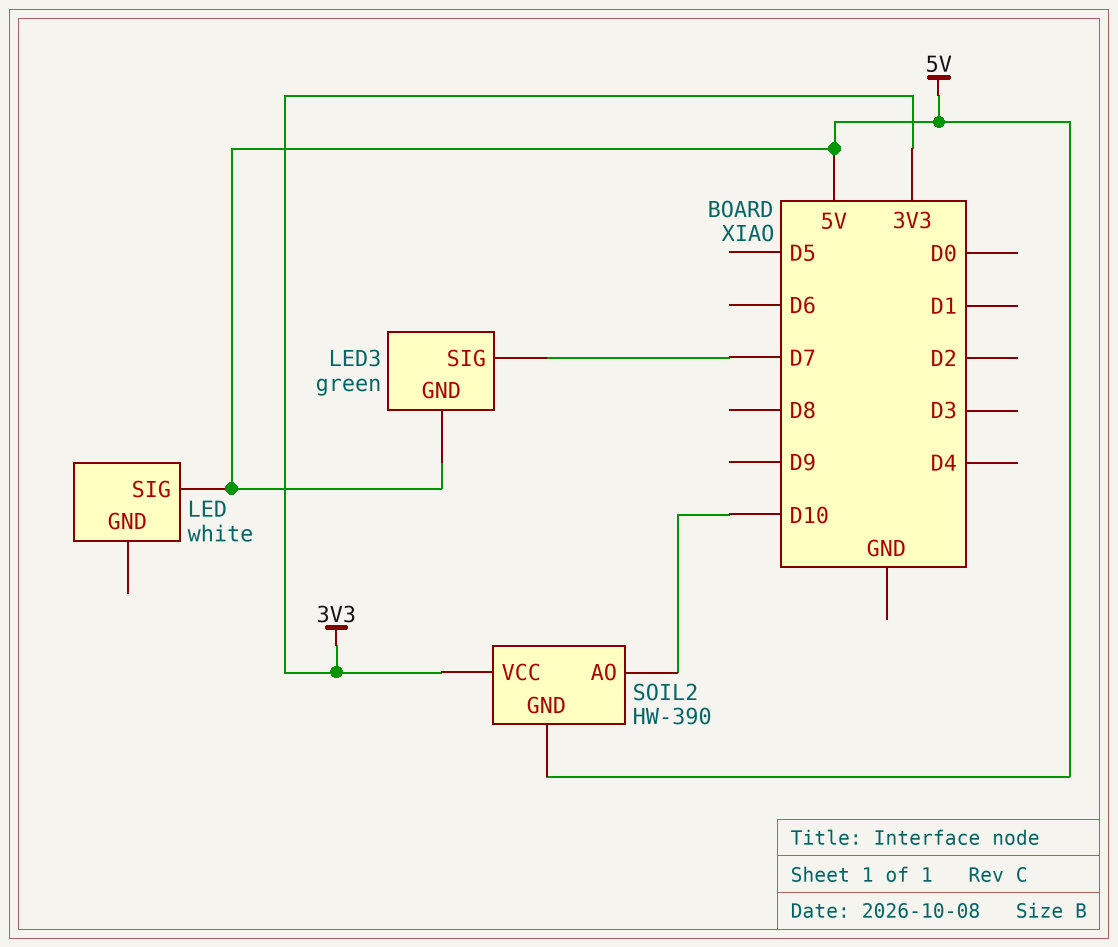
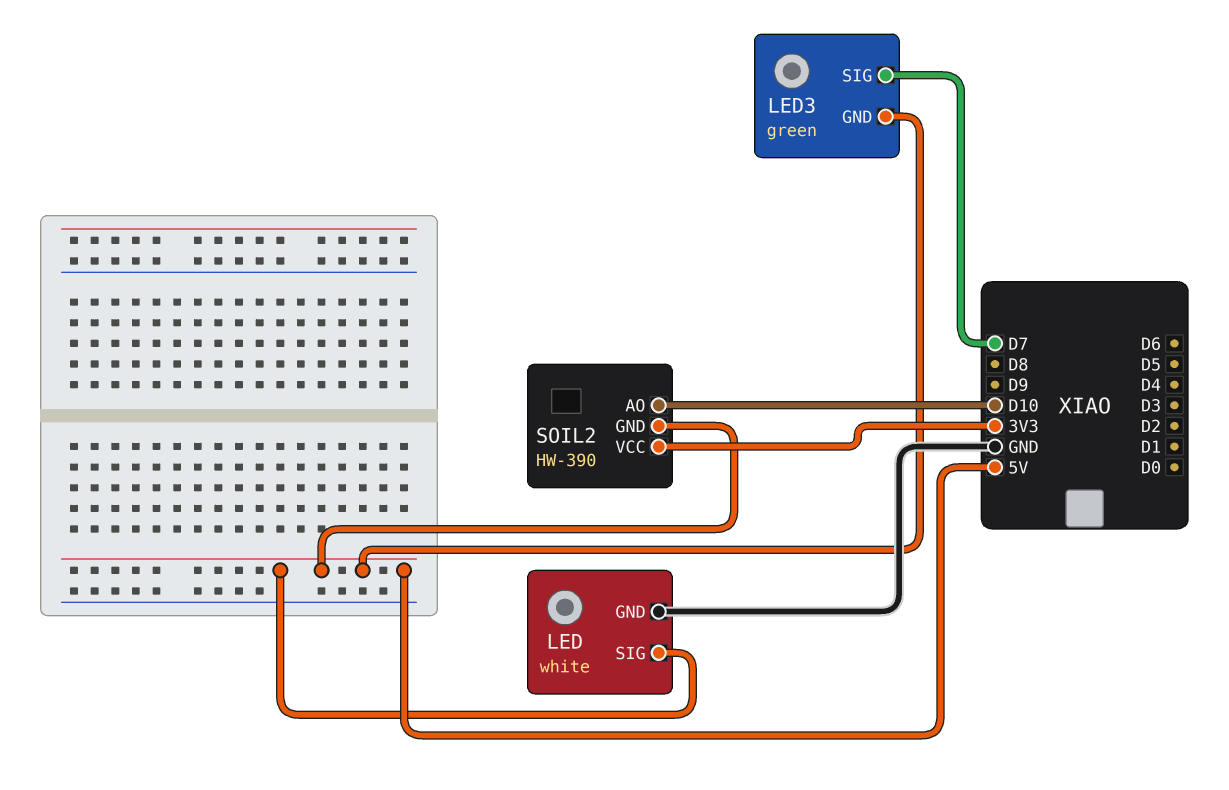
LED pin GND: none -> GND

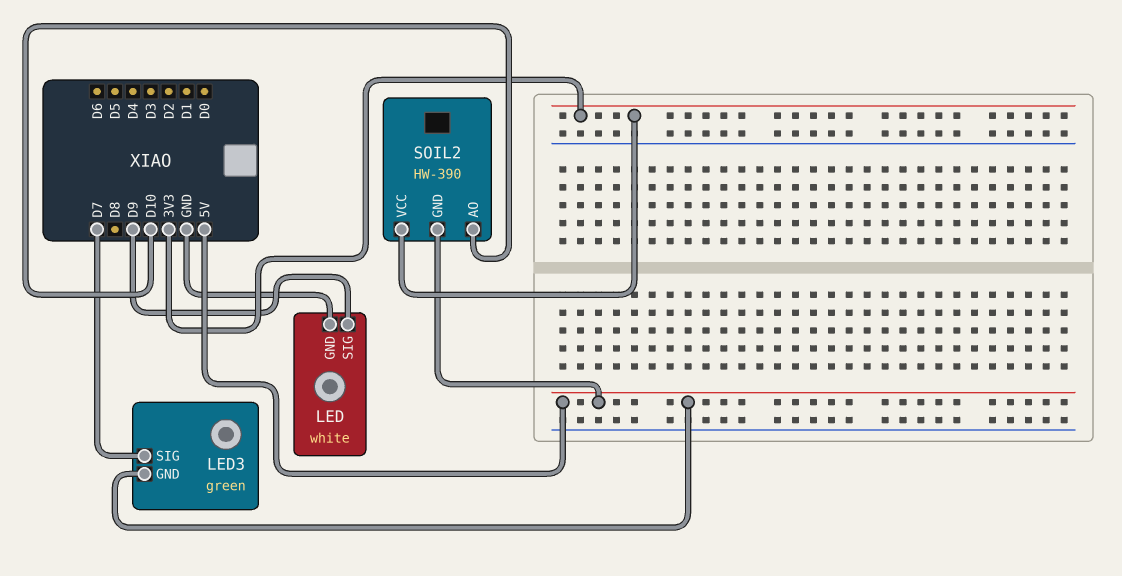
LED pin SIG: 5V -> D9

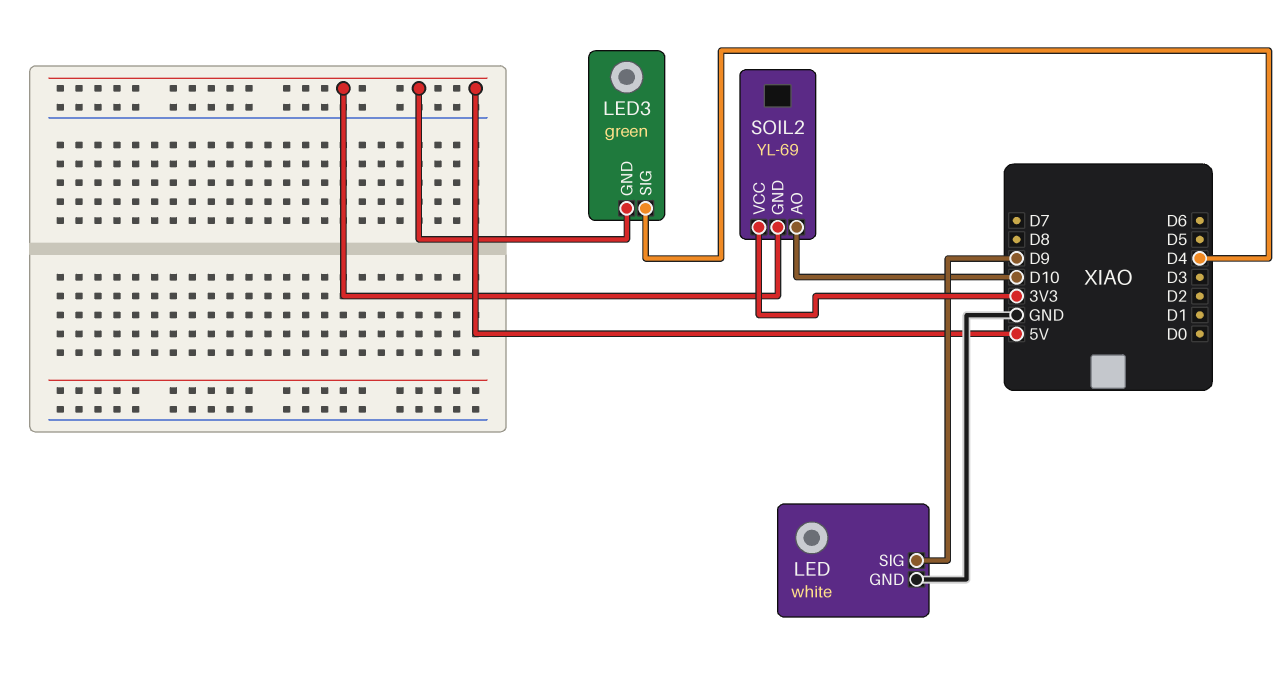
LED3 pin SIG: D7 -> D4
SOIL2: HW-390 -> YL-69

